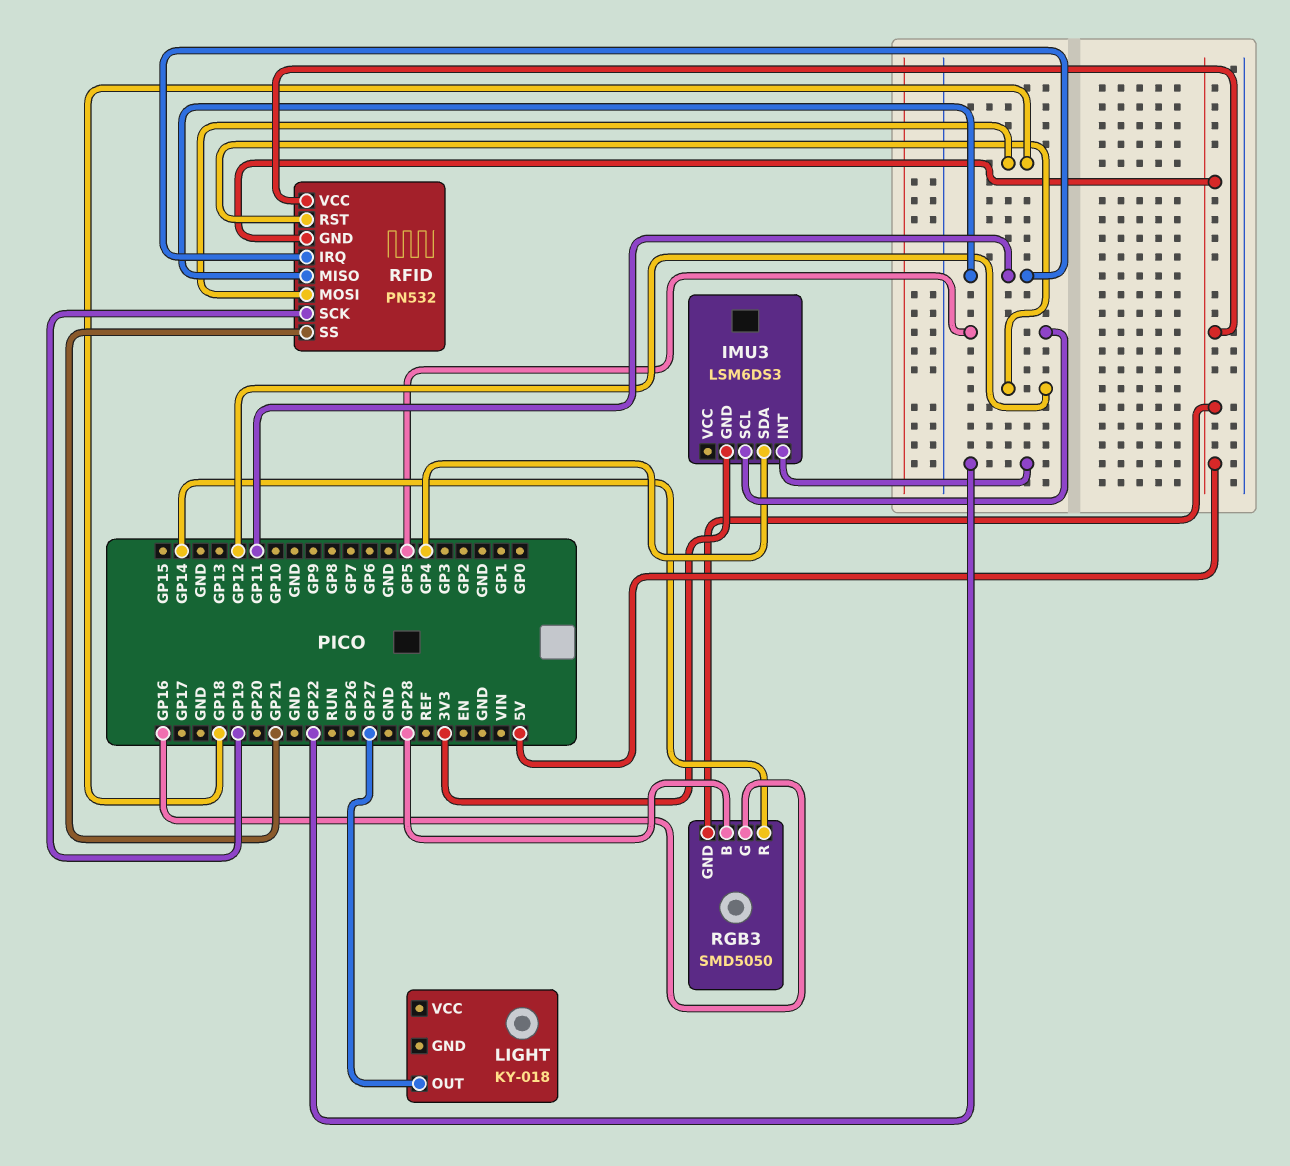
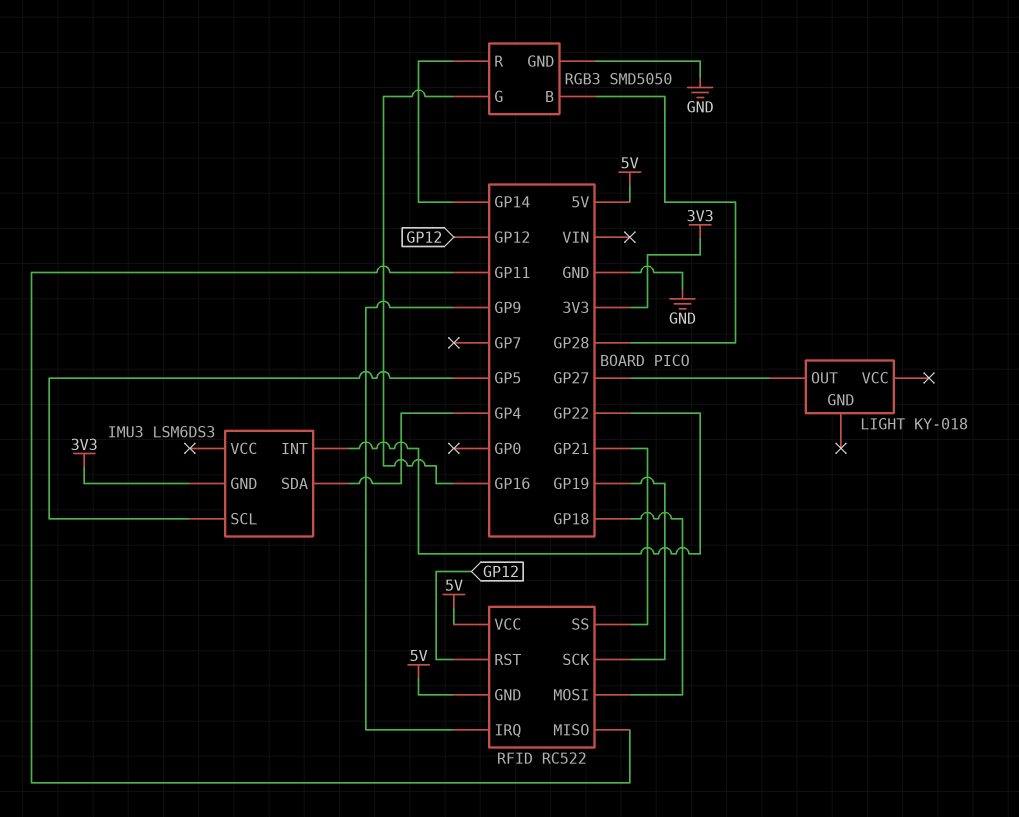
RFID: PN532 -> RC522
RFID pin IRQ: GP11 -> GP9
RGB3 pin GND: 5V -> GND

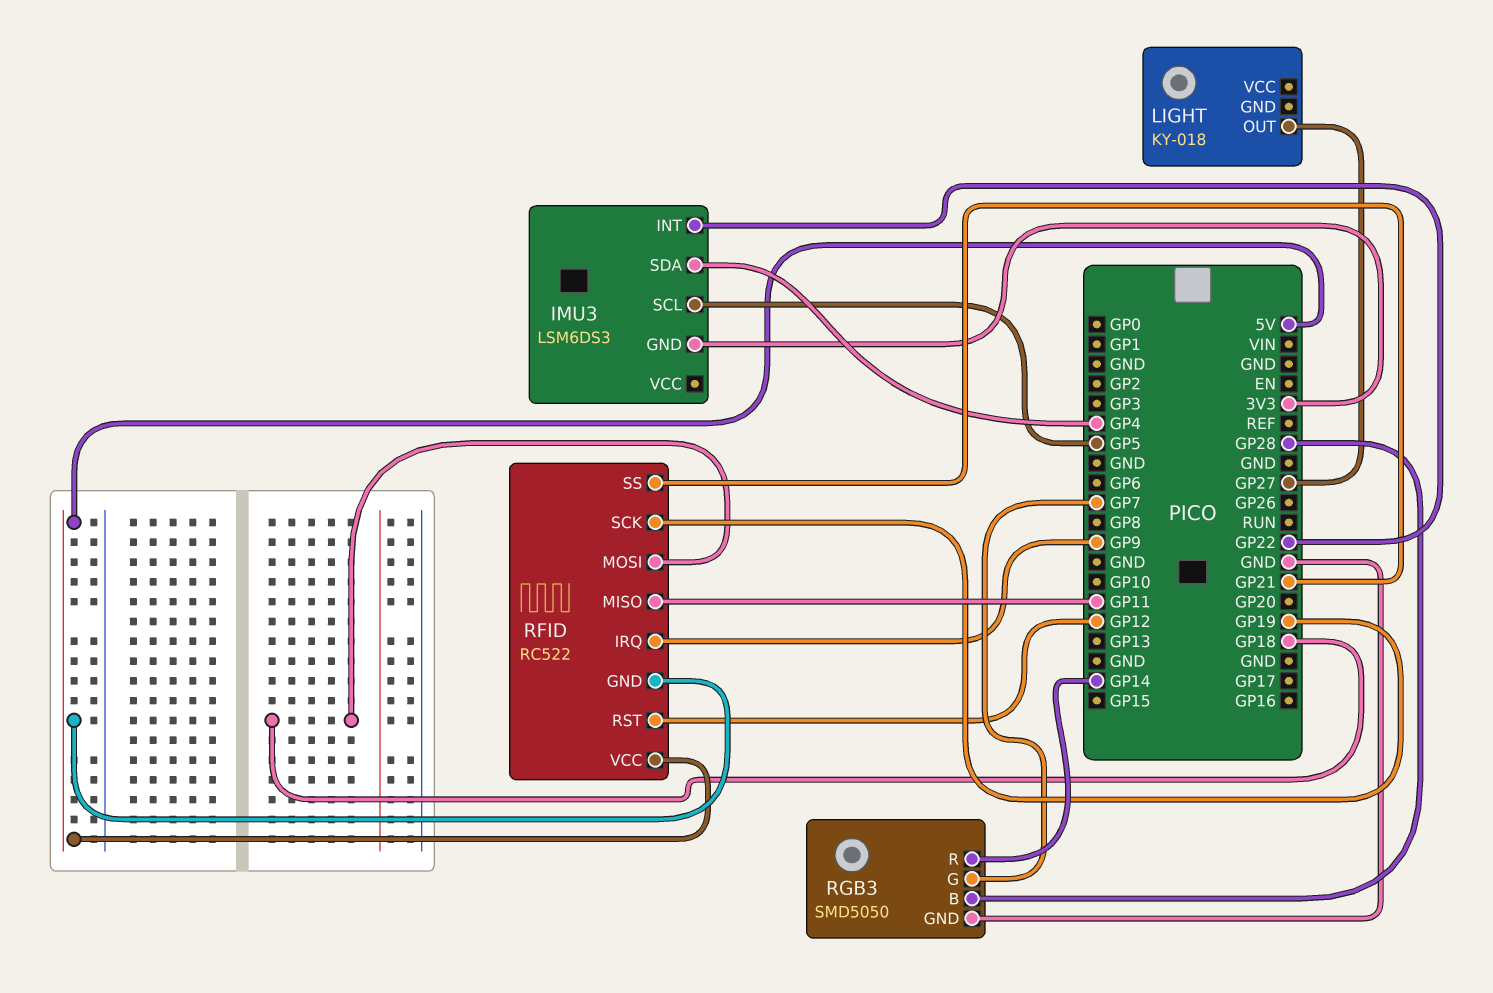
RGB3 pin G: GP16 -> GP7

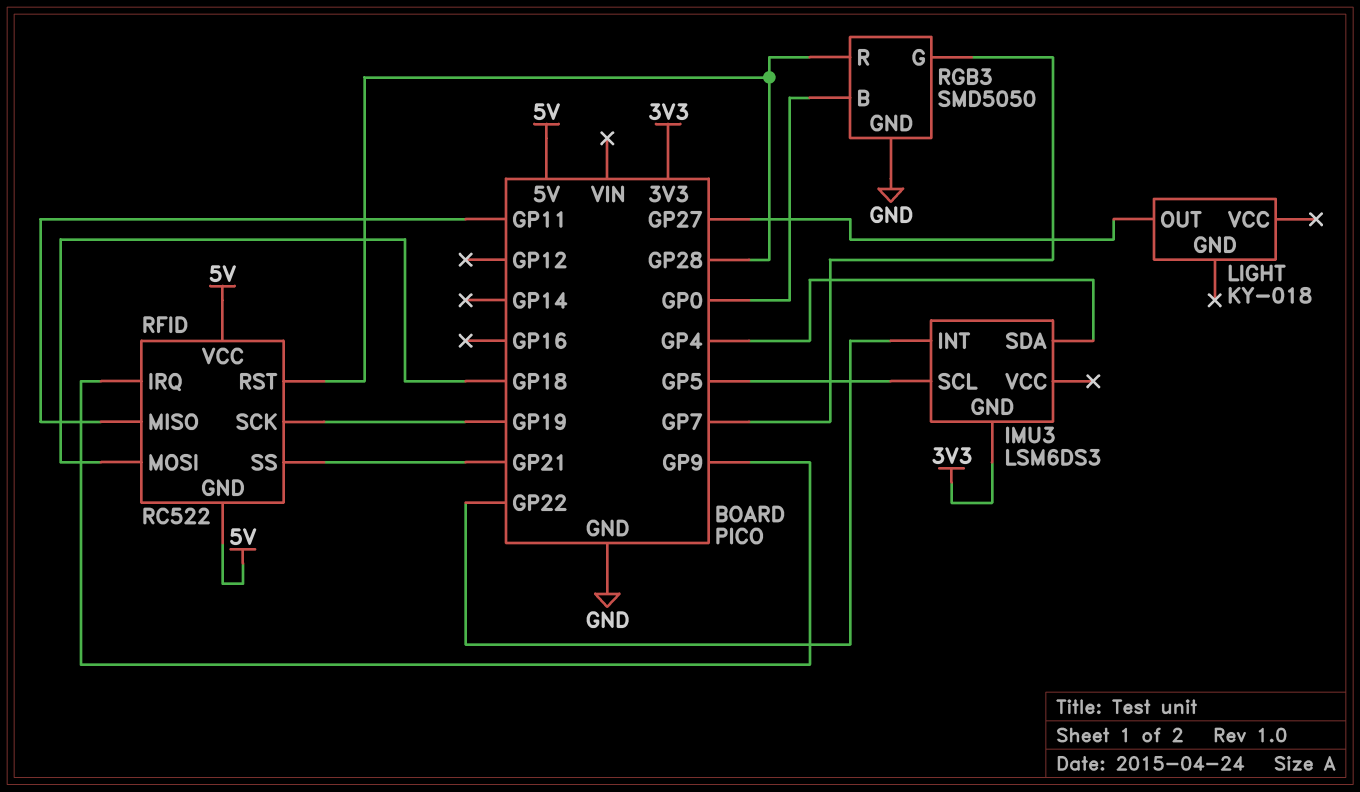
RFID pin RST: GP12 -> GP28
RGB3 pin B: GP28 -> GP0
RGB3 pin R: GP14 -> GP28

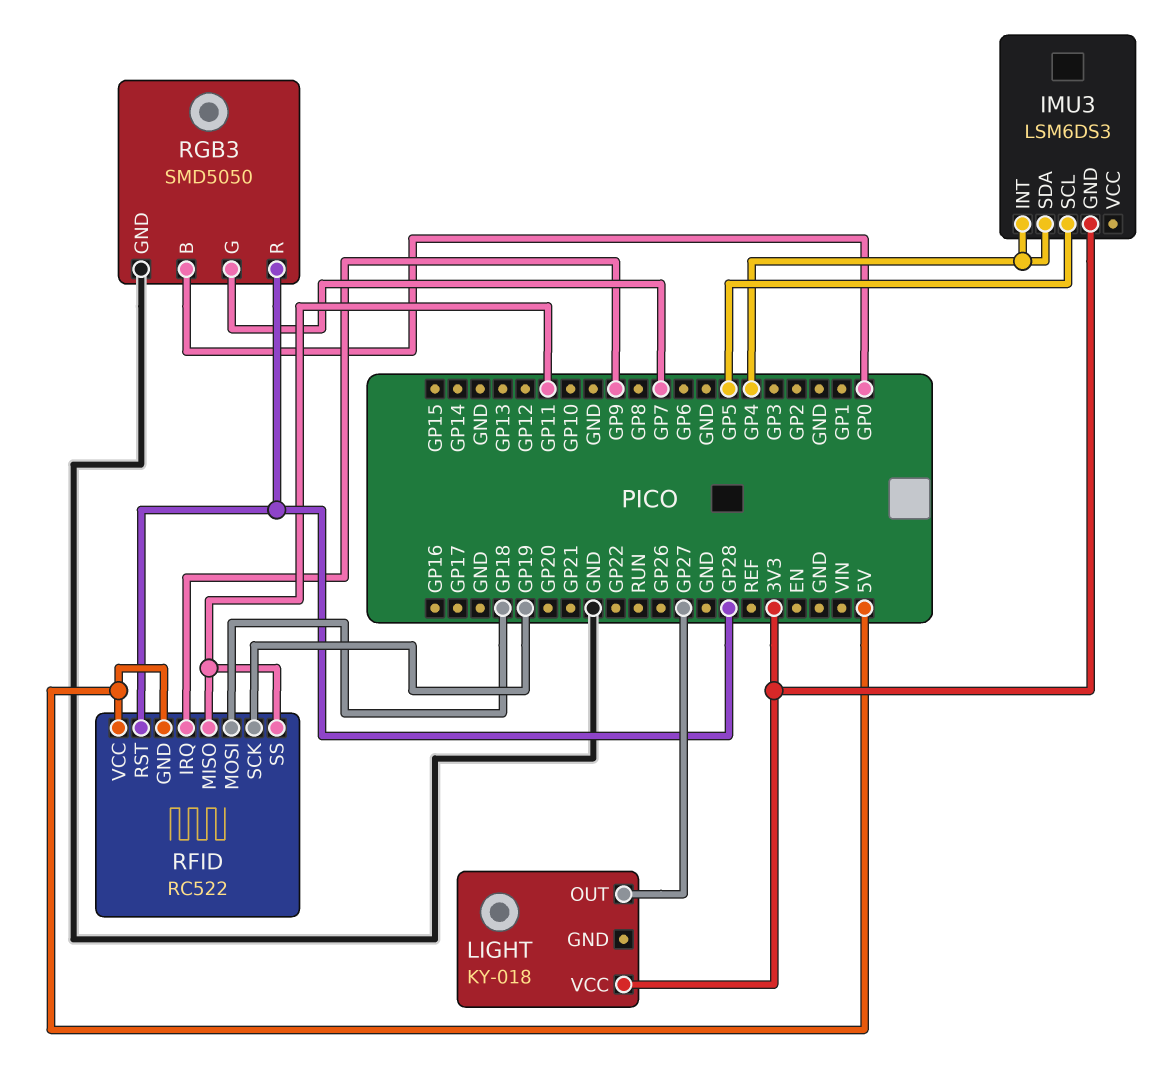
IMU3 pin INT: GP22 -> GP4
LIGHT pin VCC: none -> 3V3
RFID pin SS: GP21 -> GP11

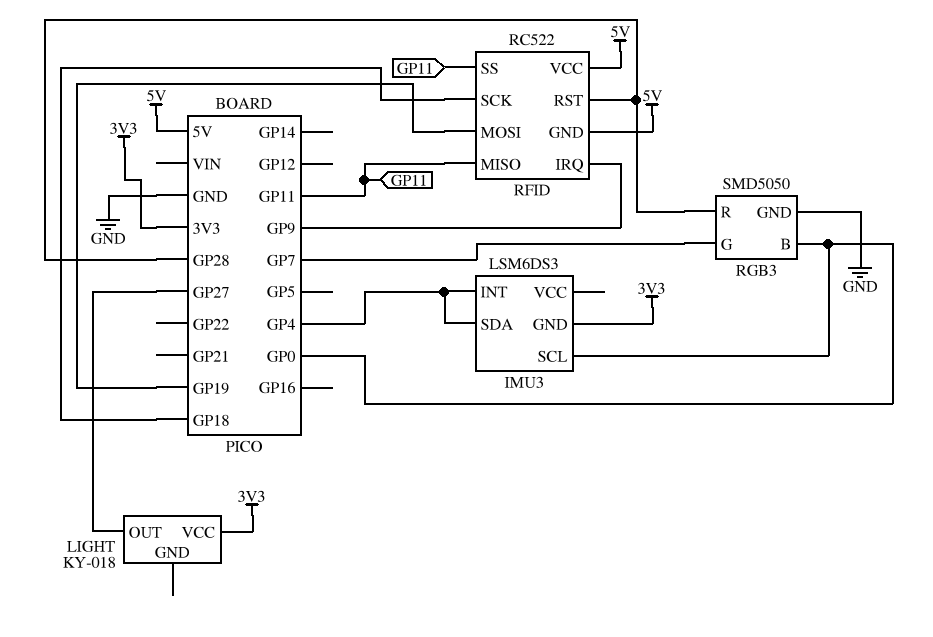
IMU3 pin SCL: GP5 -> GP0
RFID pin MOSI: GP18 -> GP19
RFID pin SCK: GP19 -> GP18

